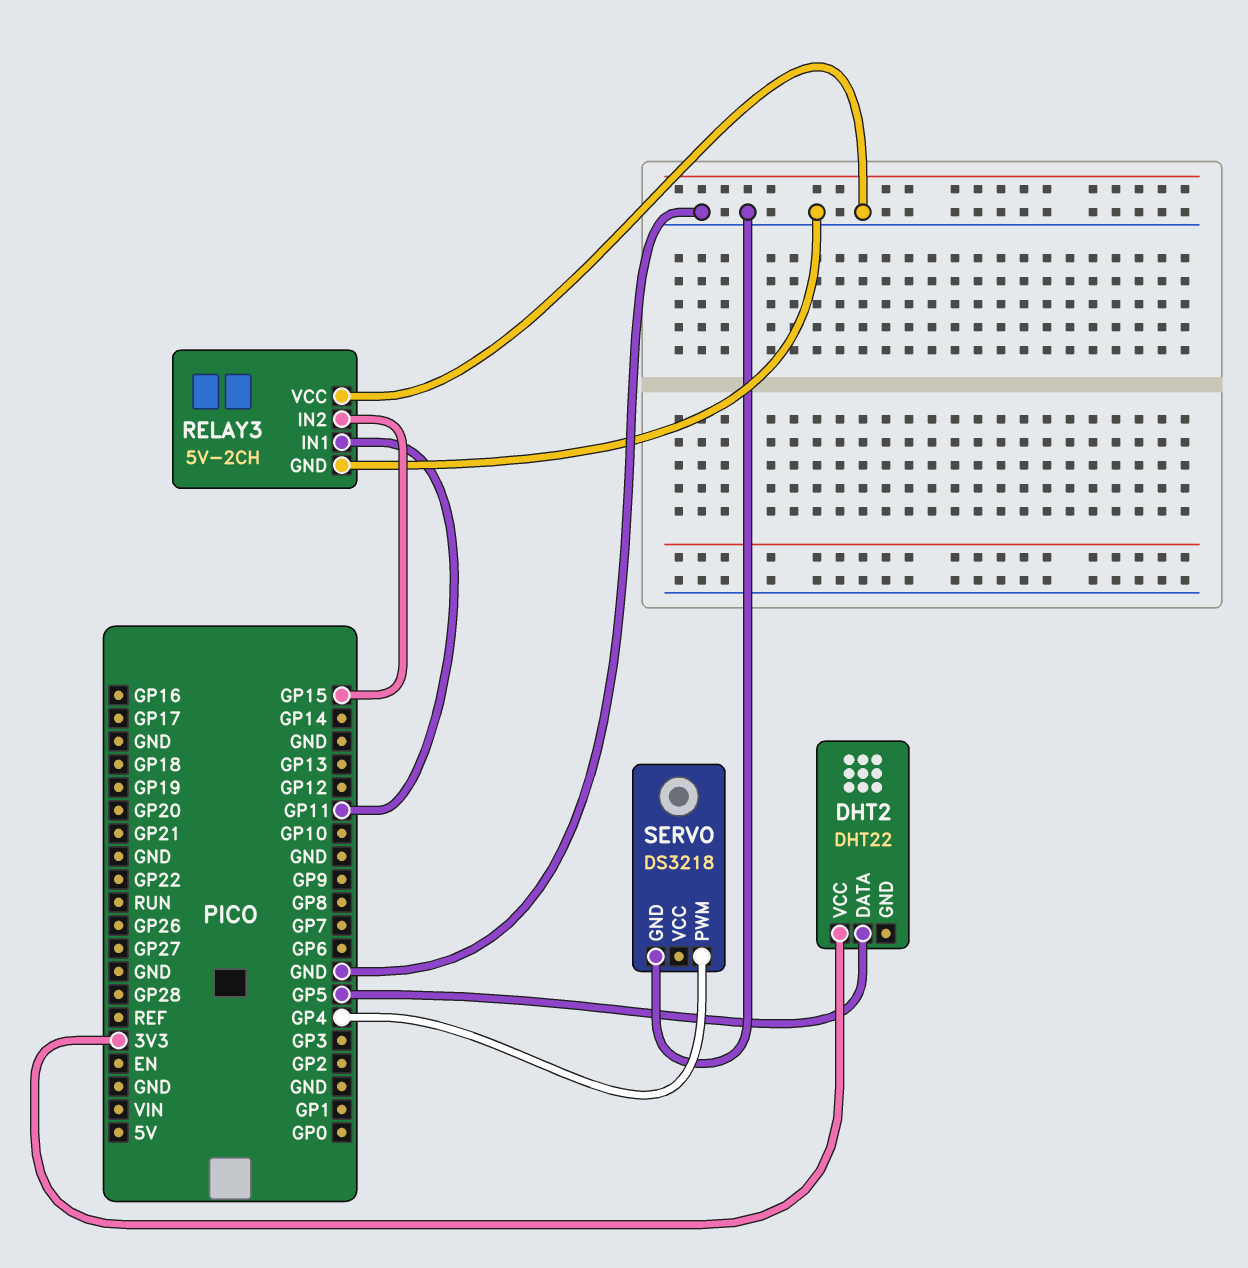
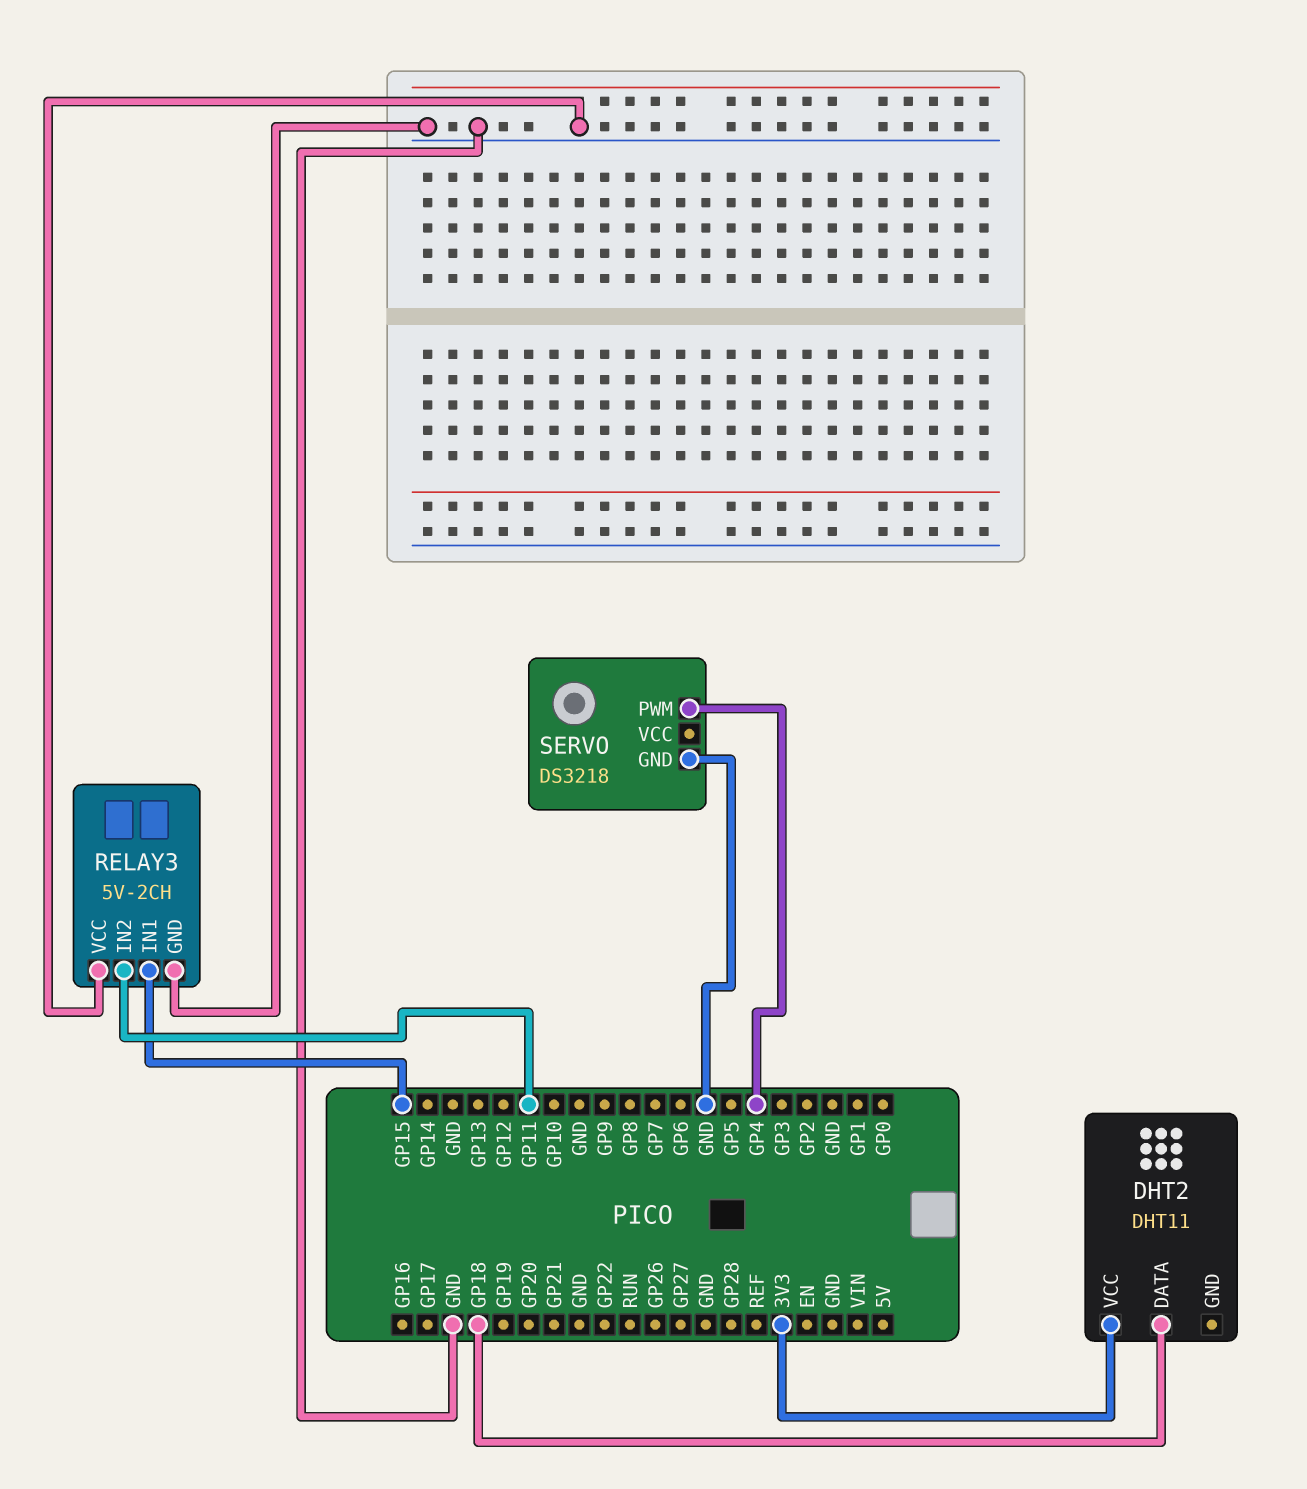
DHT2: DHT22 -> DHT11
DHT2 pin DATA: GP5 -> GP18
RELAY3 pin IN1: GP11 -> GP15
RELAY3 pin IN2: GP15 -> GP11

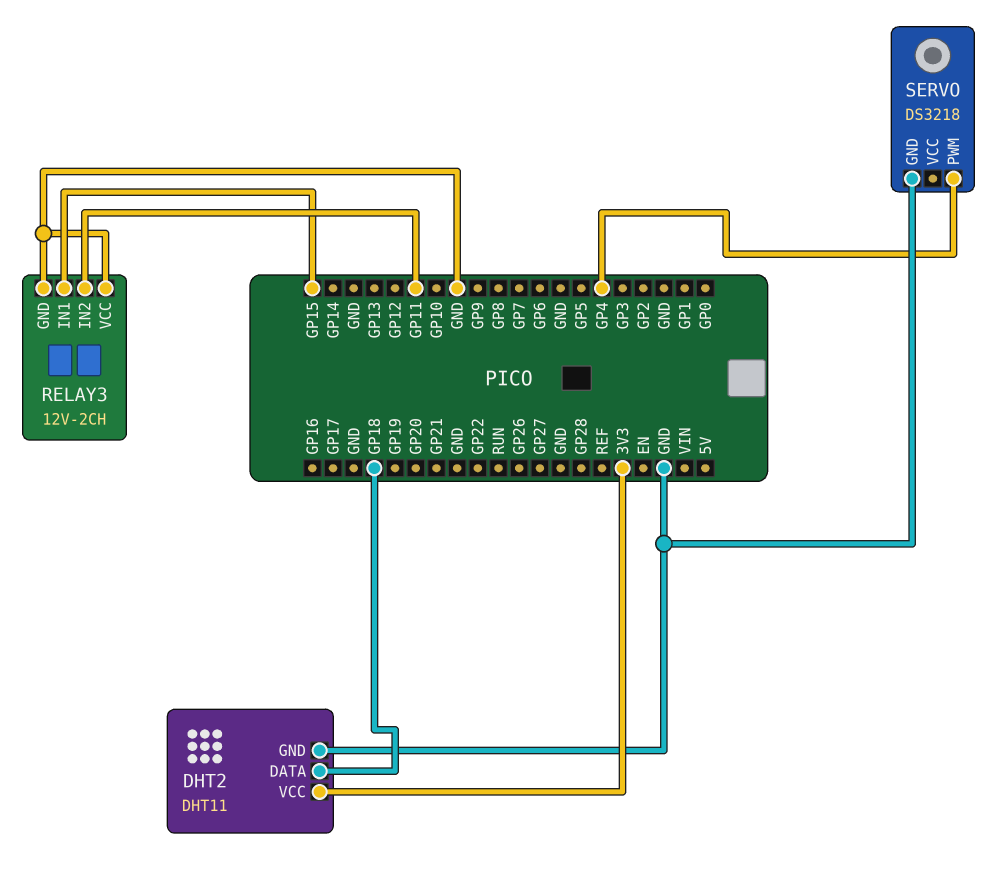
DHT2 pin GND: none -> GND
RELAY3: 5V-2CH -> 12V-2CH

